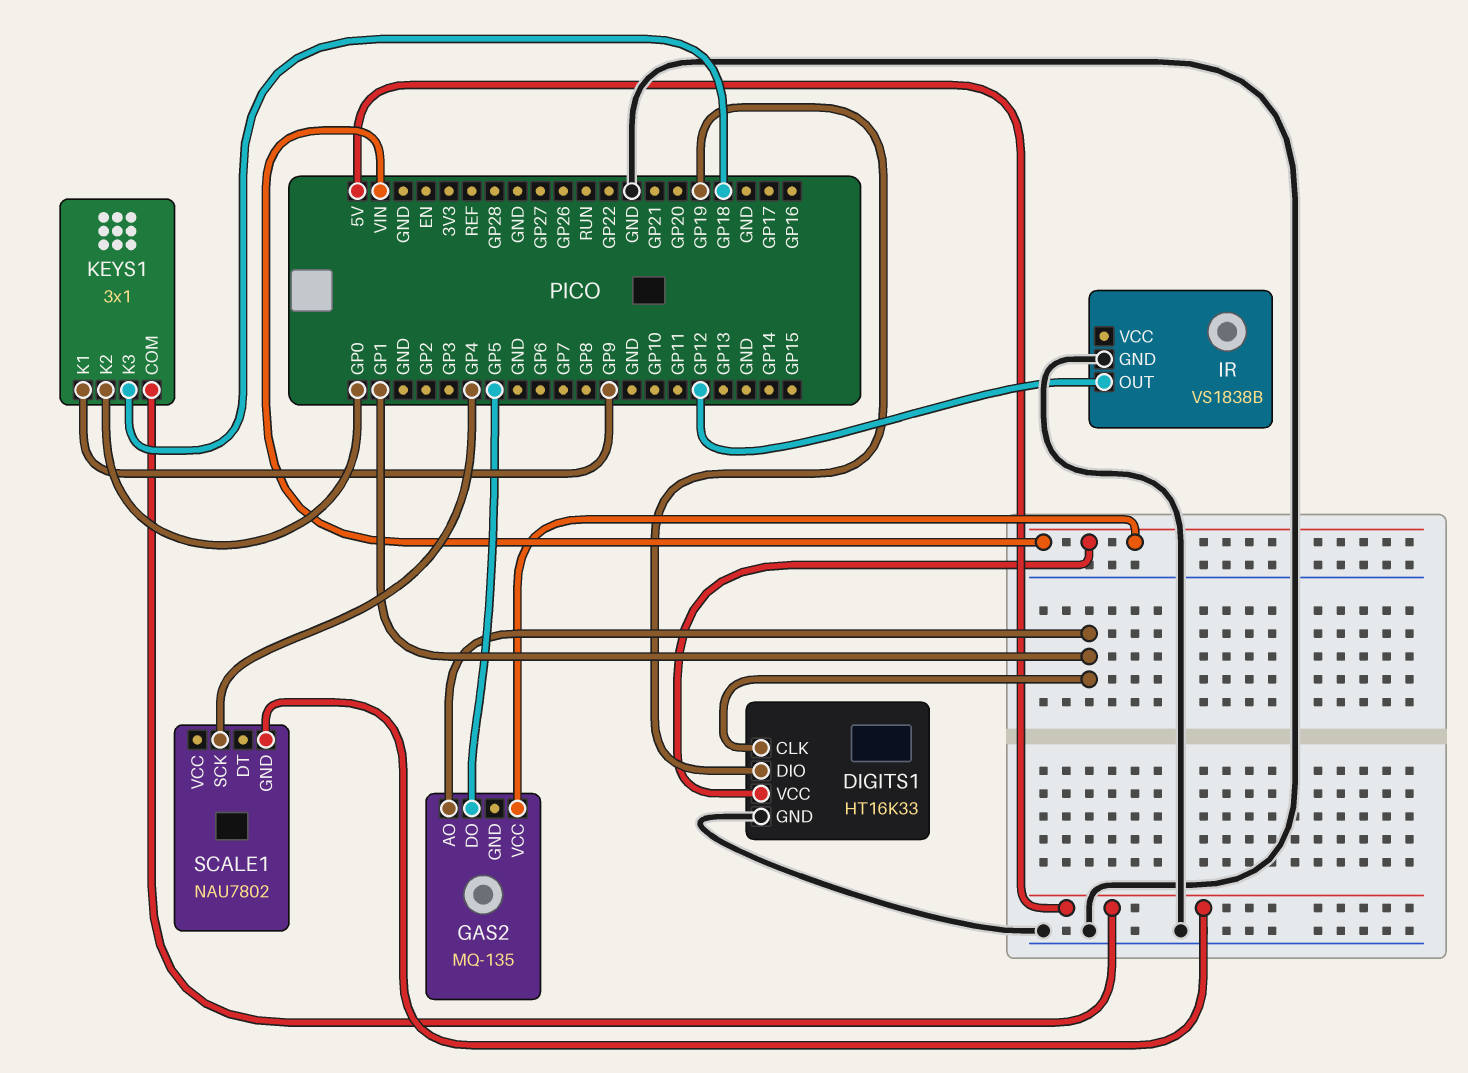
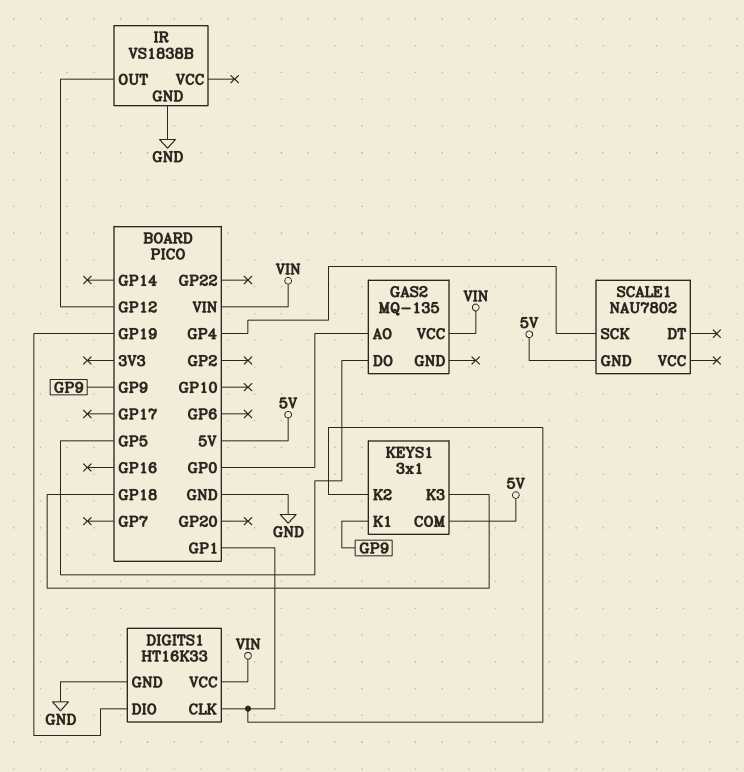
GAS2 pin AO: GP1 -> GP0
KEYS1 pin K2: GP0 -> GP1

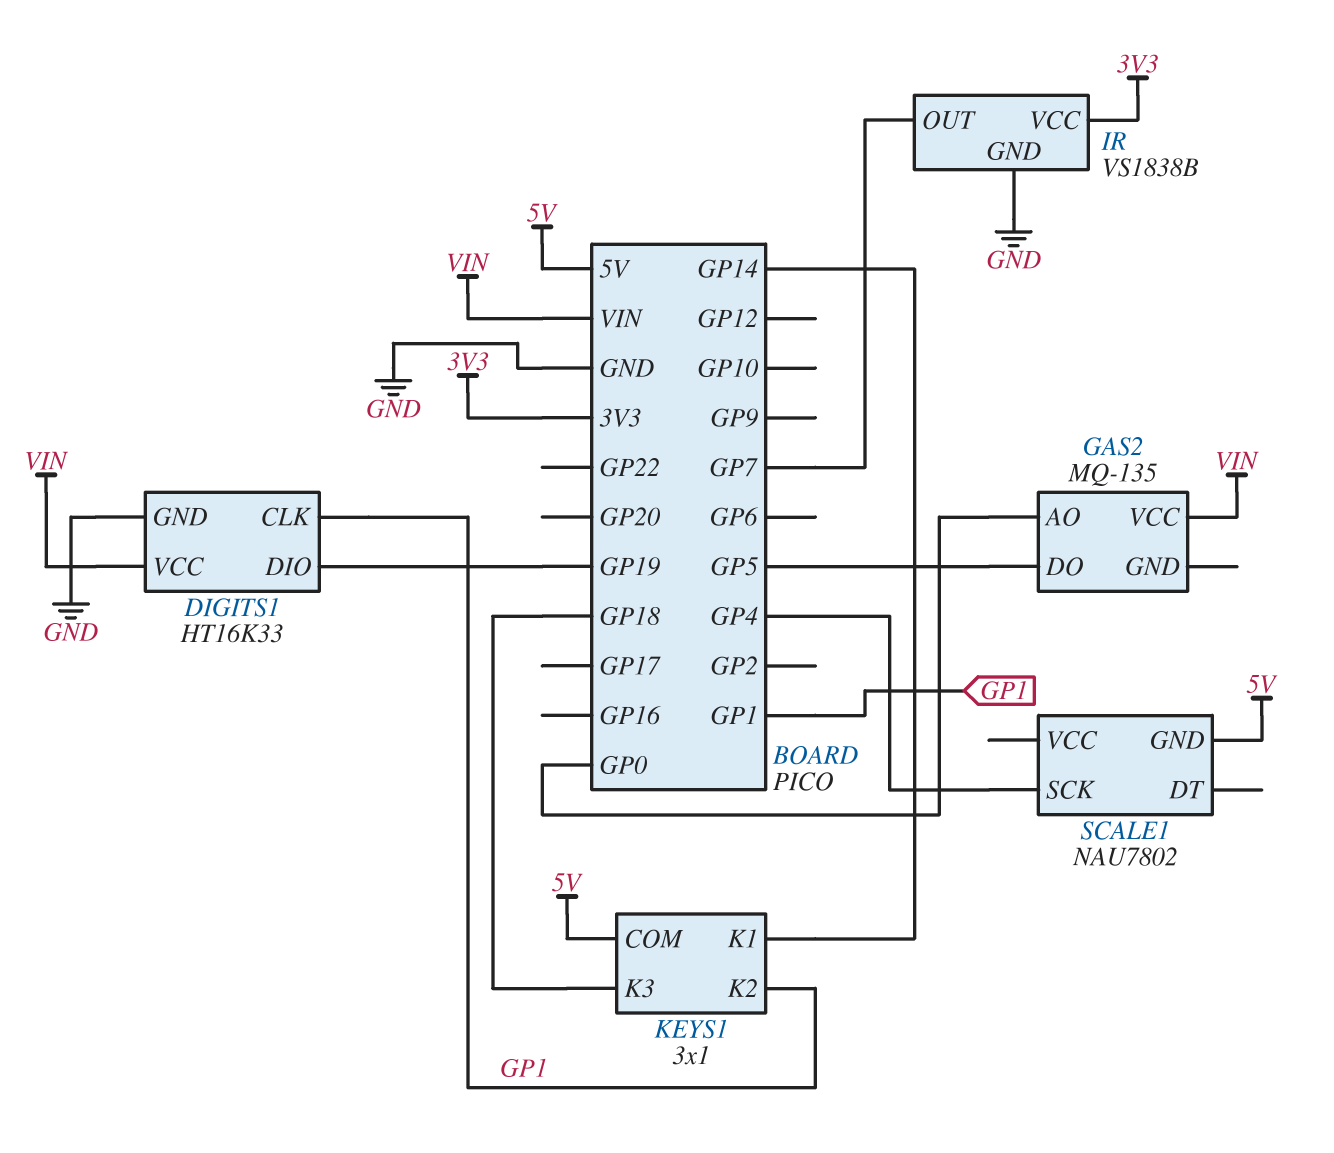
IR pin OUT: GP12 -> GP7
IR pin VCC: none -> 3V3
KEYS1 pin K1: GP9 -> GP14

